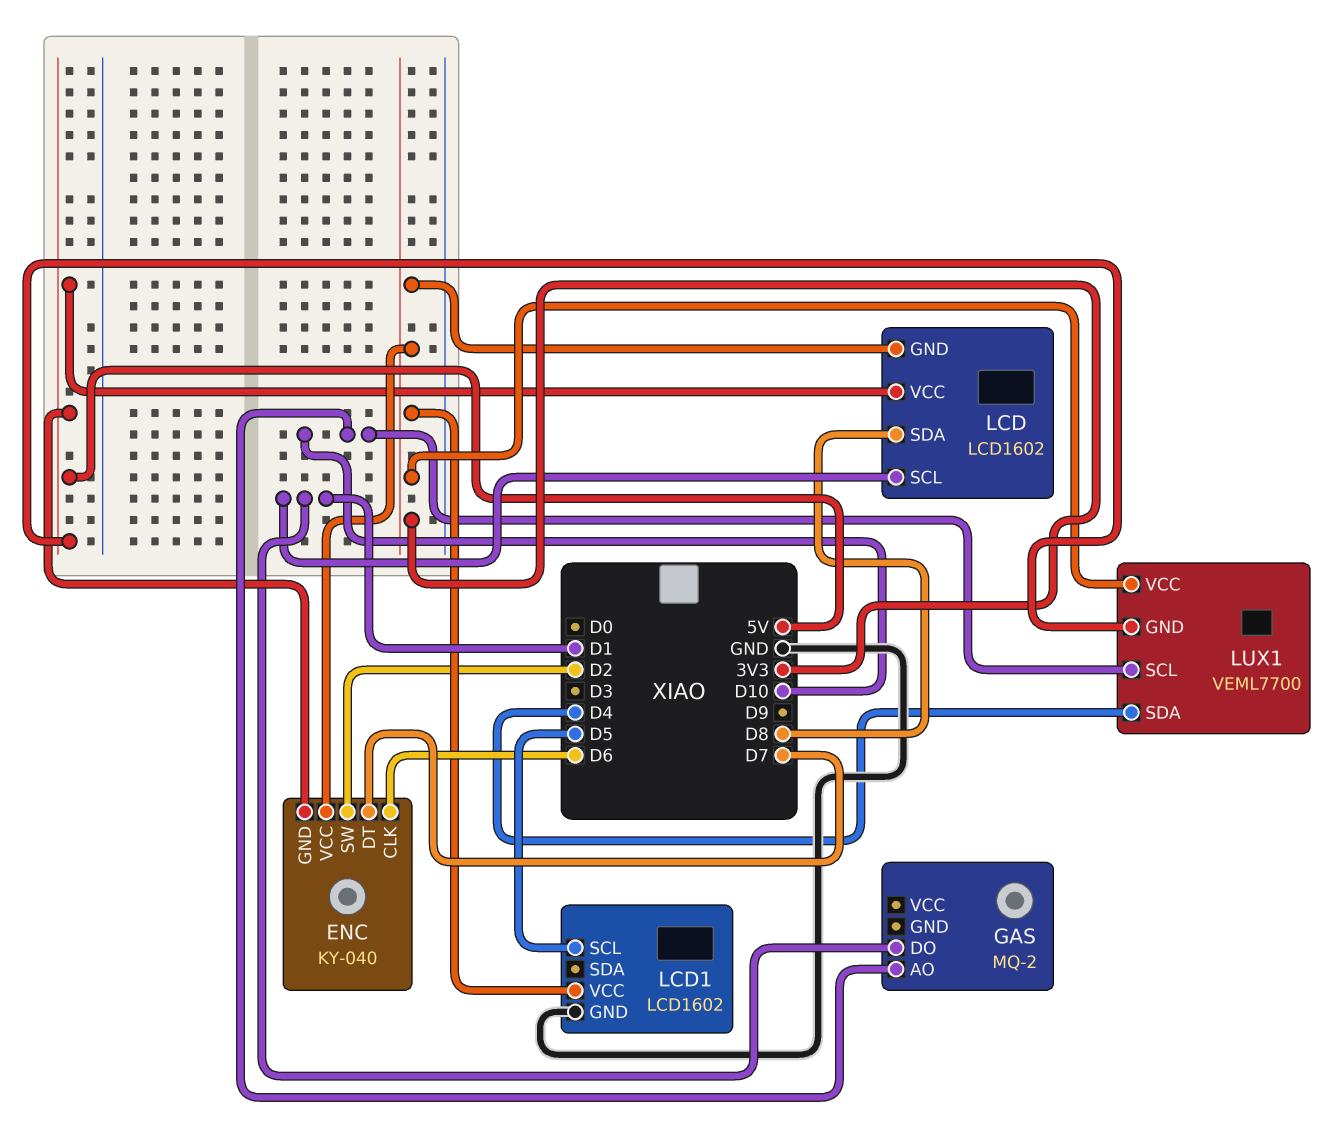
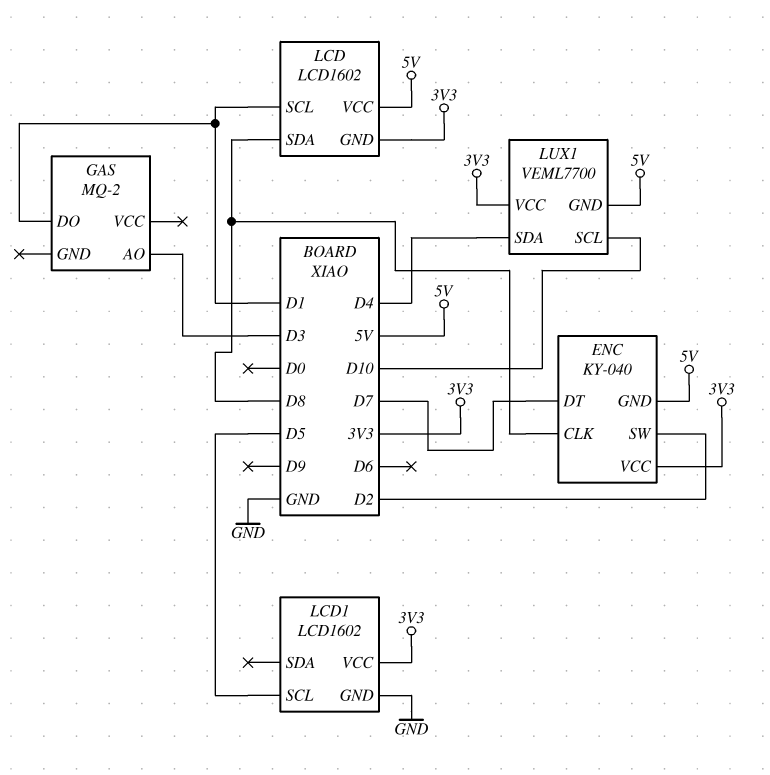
ENC pin CLK: D6 -> D8
GAS pin AO: D10 -> D3

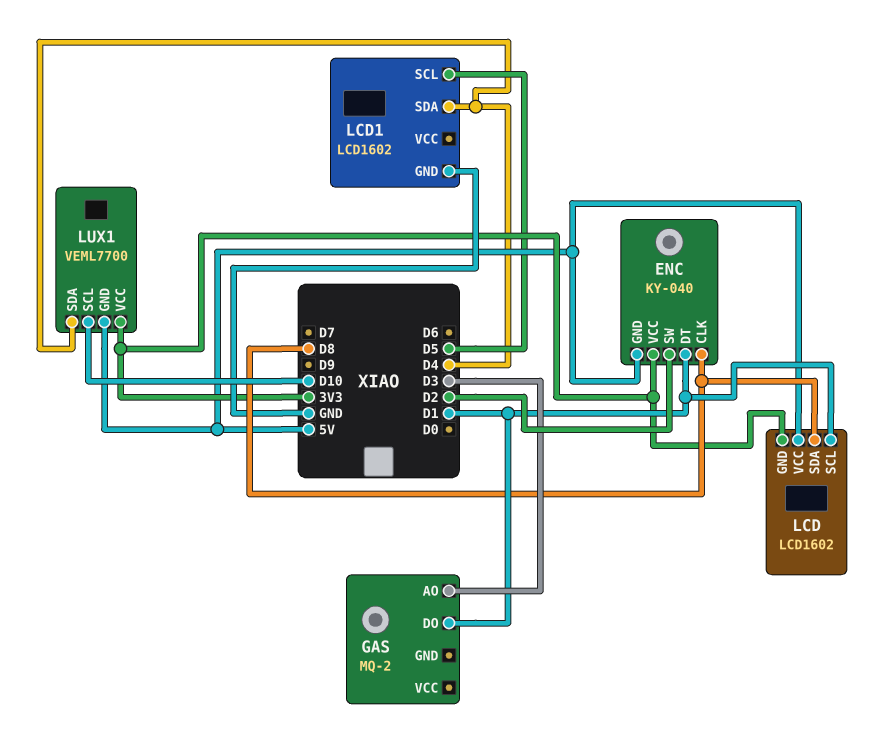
ENC pin DT: D7 -> D1
LCD1 pin SDA: none -> D4
LCD1 pin VCC: 3V3 -> none

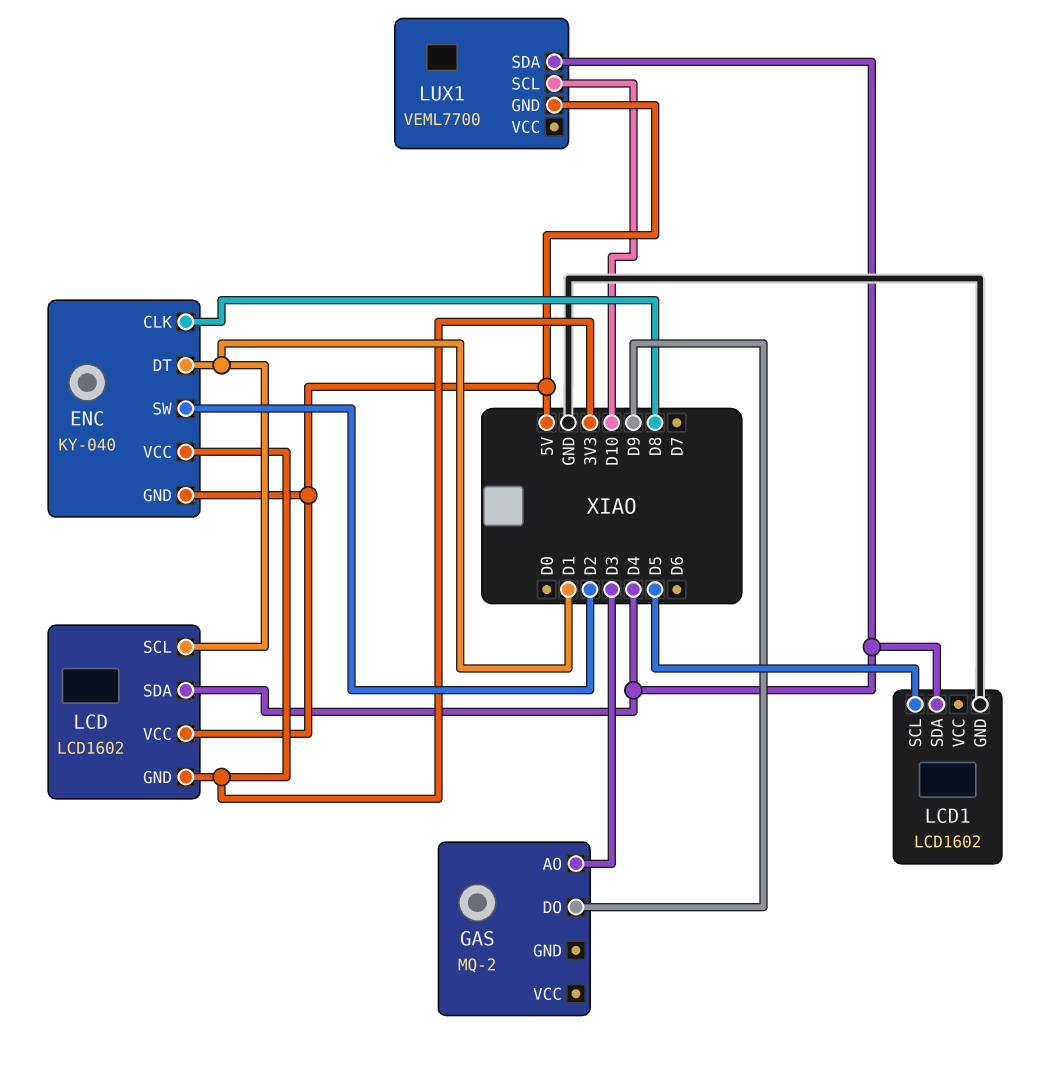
GAS pin DO: D1 -> D9
LCD pin SDA: D8 -> D4
LUX1 pin VCC: 3V3 -> none

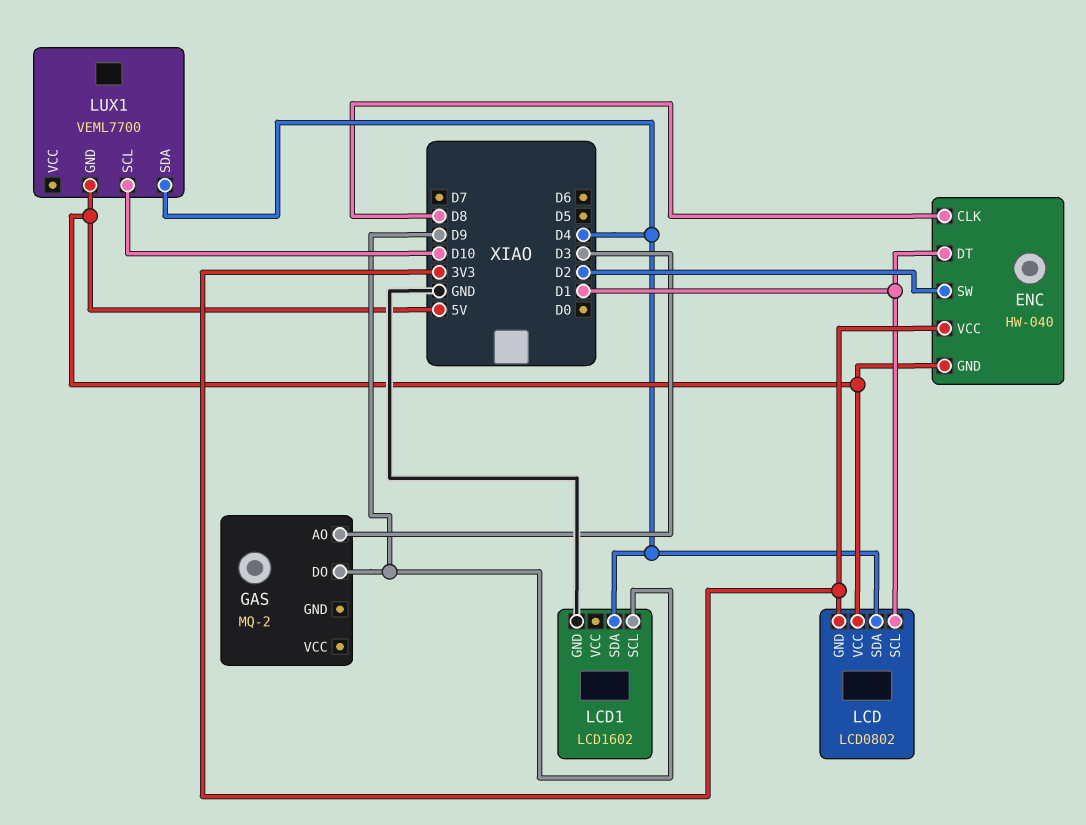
ENC: KY-040 -> HW-040
LCD: LCD1602 -> LCD0802
LCD1 pin SCL: D5 -> D9

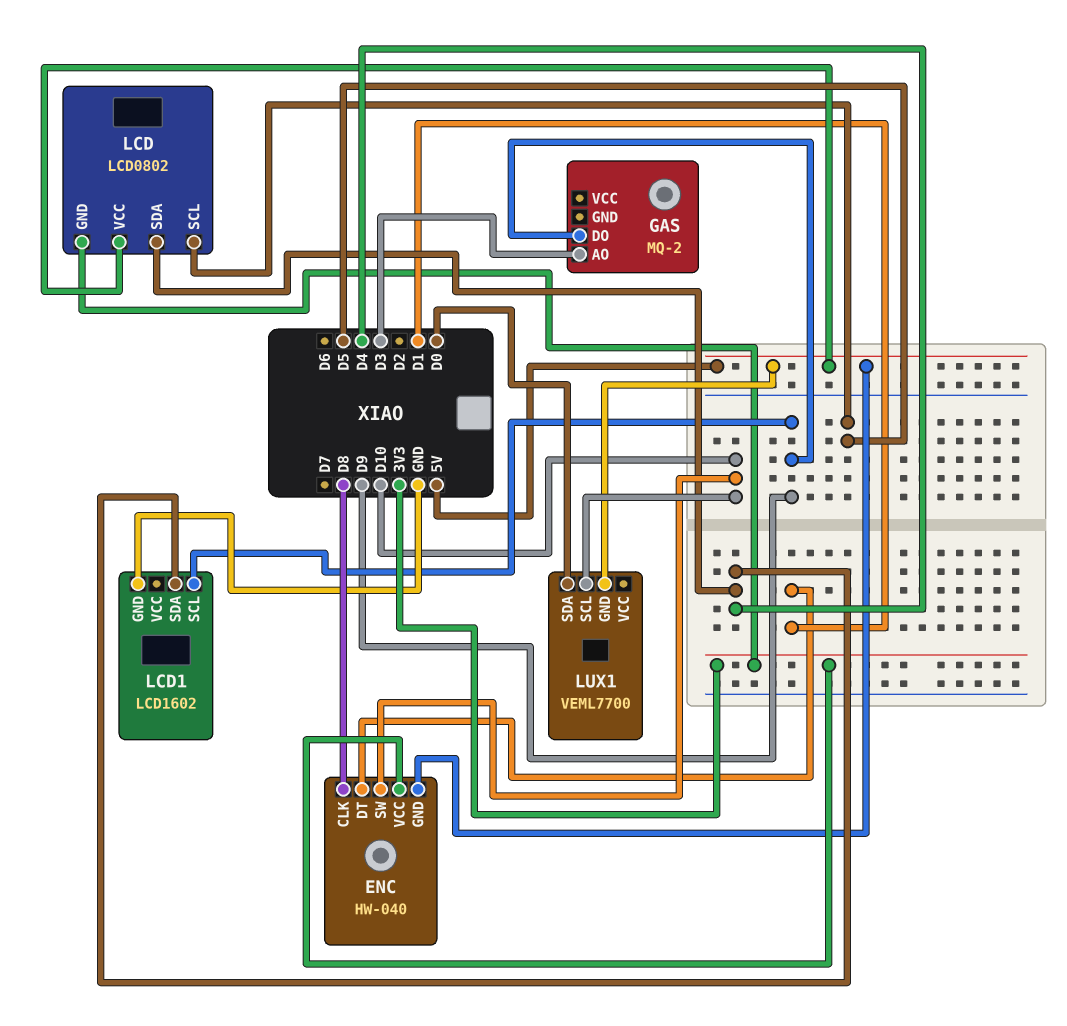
ENC pin SW: D2 -> D10
LCD pin SCL: D1 -> D5
LUX1 pin SDA: D4 -> D0

